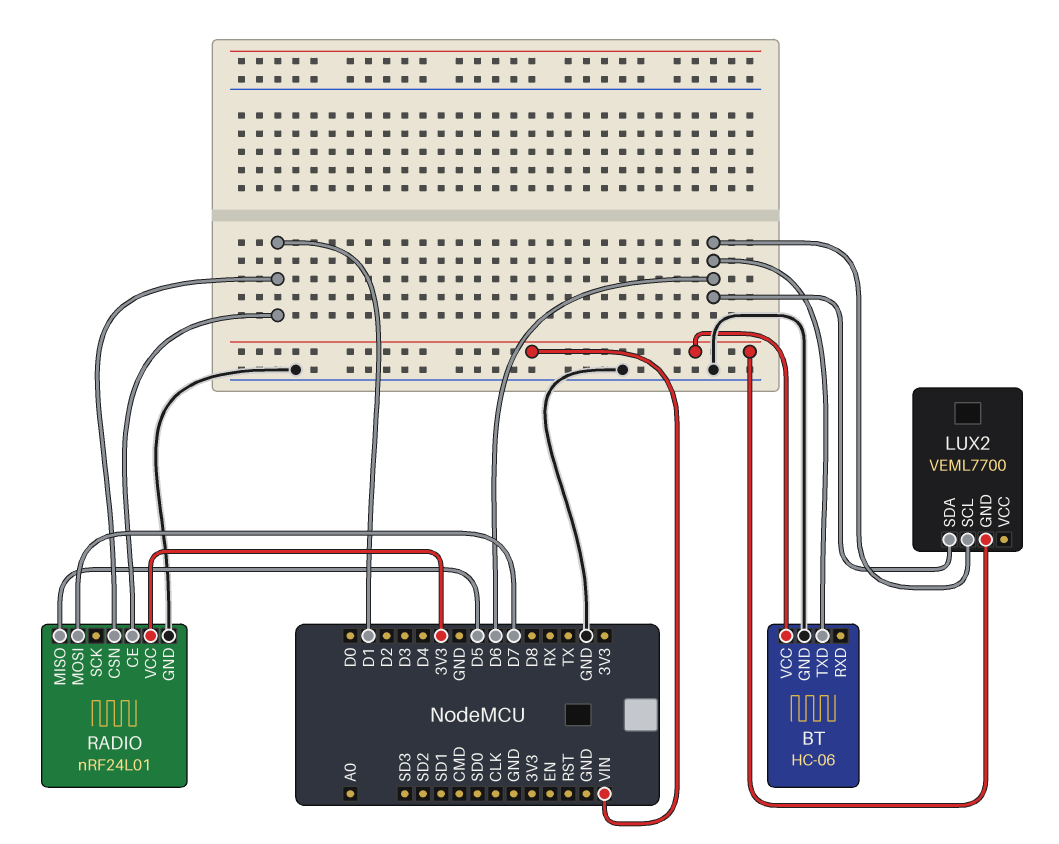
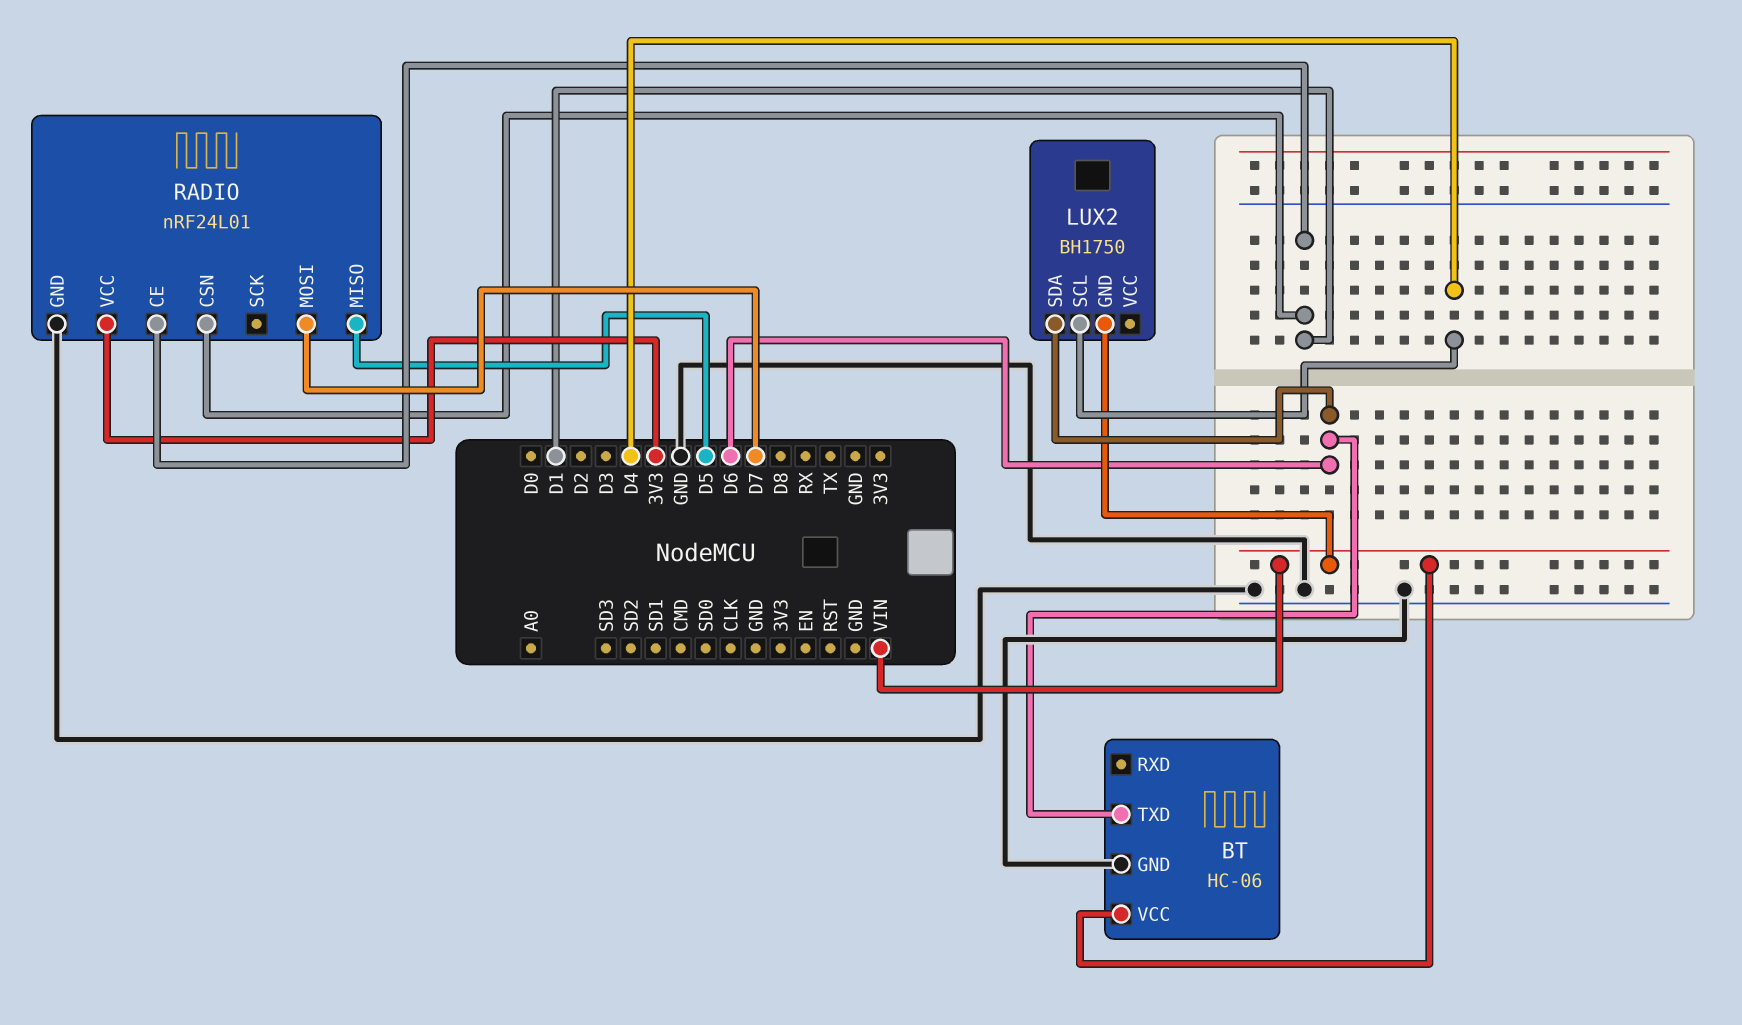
LUX2: VEML7700 -> BH1750
LUX2 pin SCL: D6 -> D4

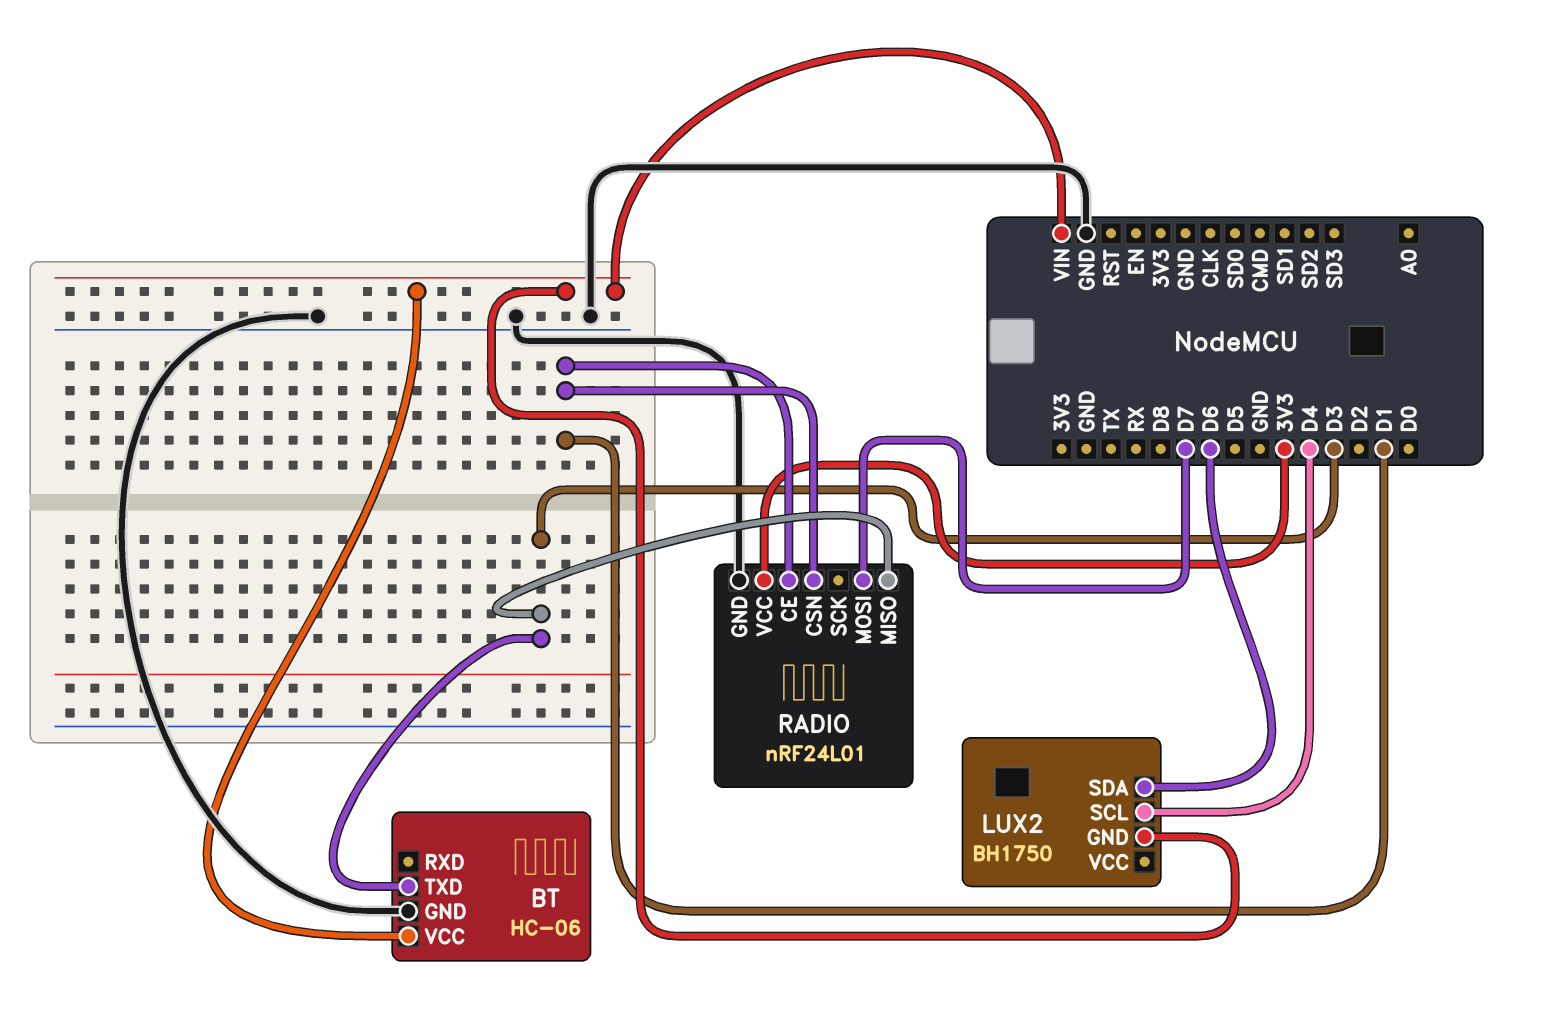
BT pin TXD: D6 -> D3
RADIO pin MISO: D5 -> D3

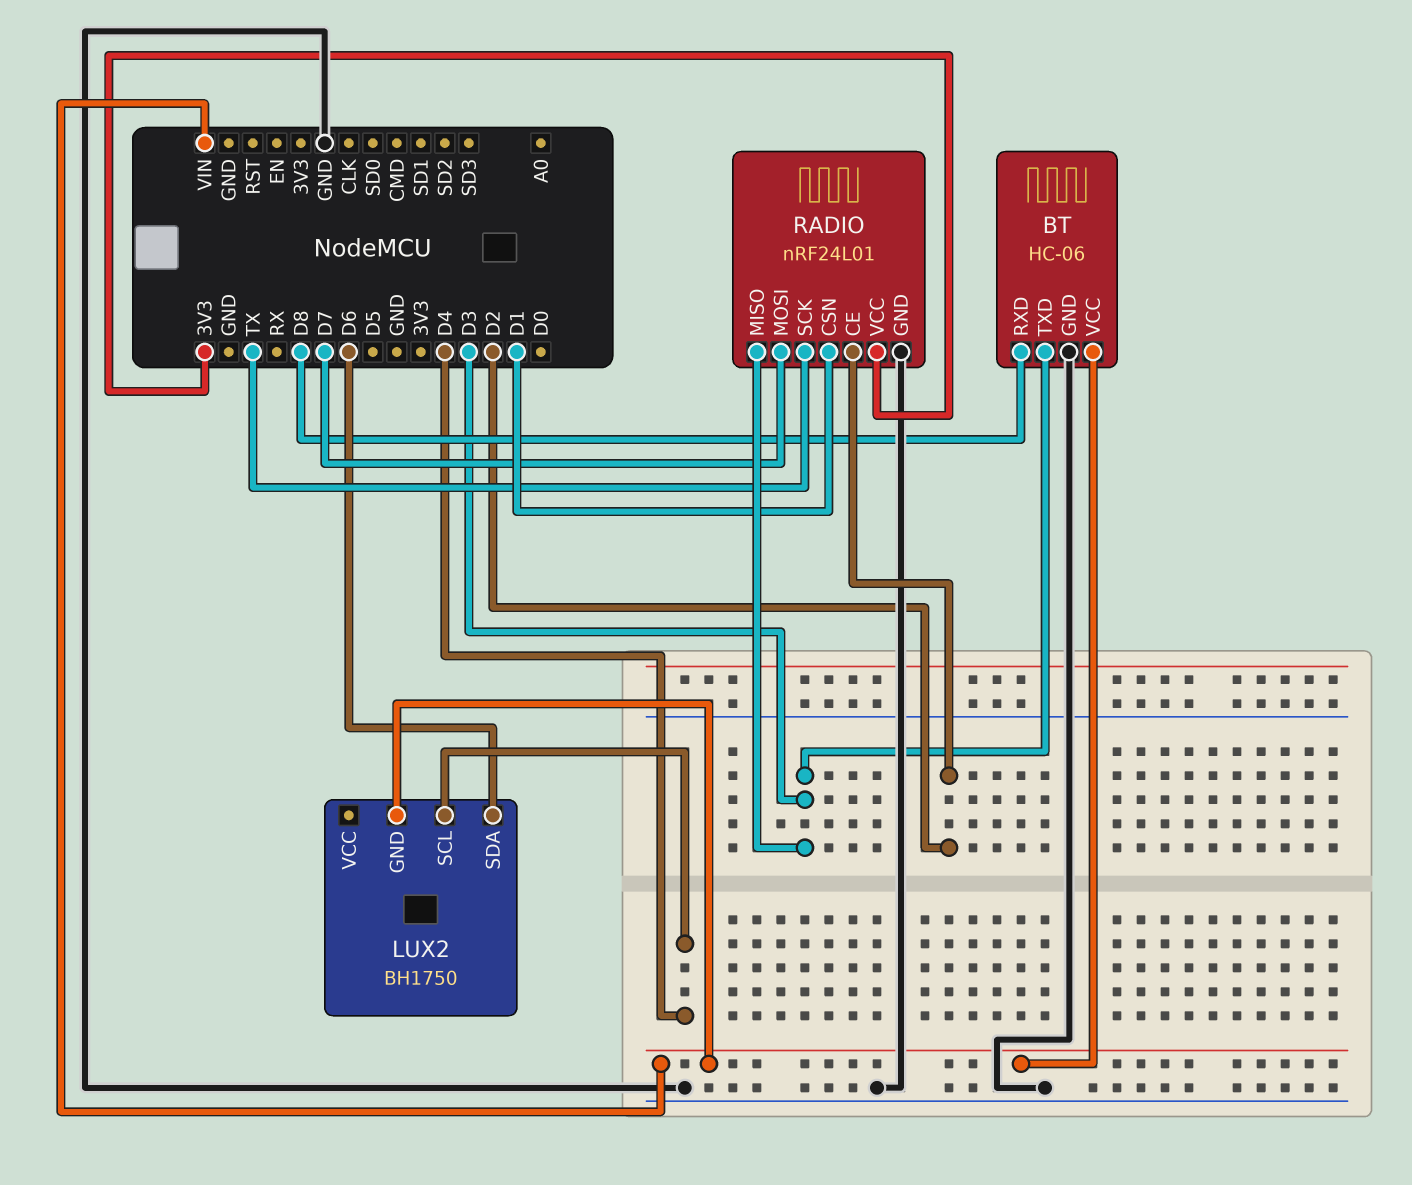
BT pin RXD: none -> D8
RADIO pin CE: D1 -> D2
RADIO pin SCK: none -> TX

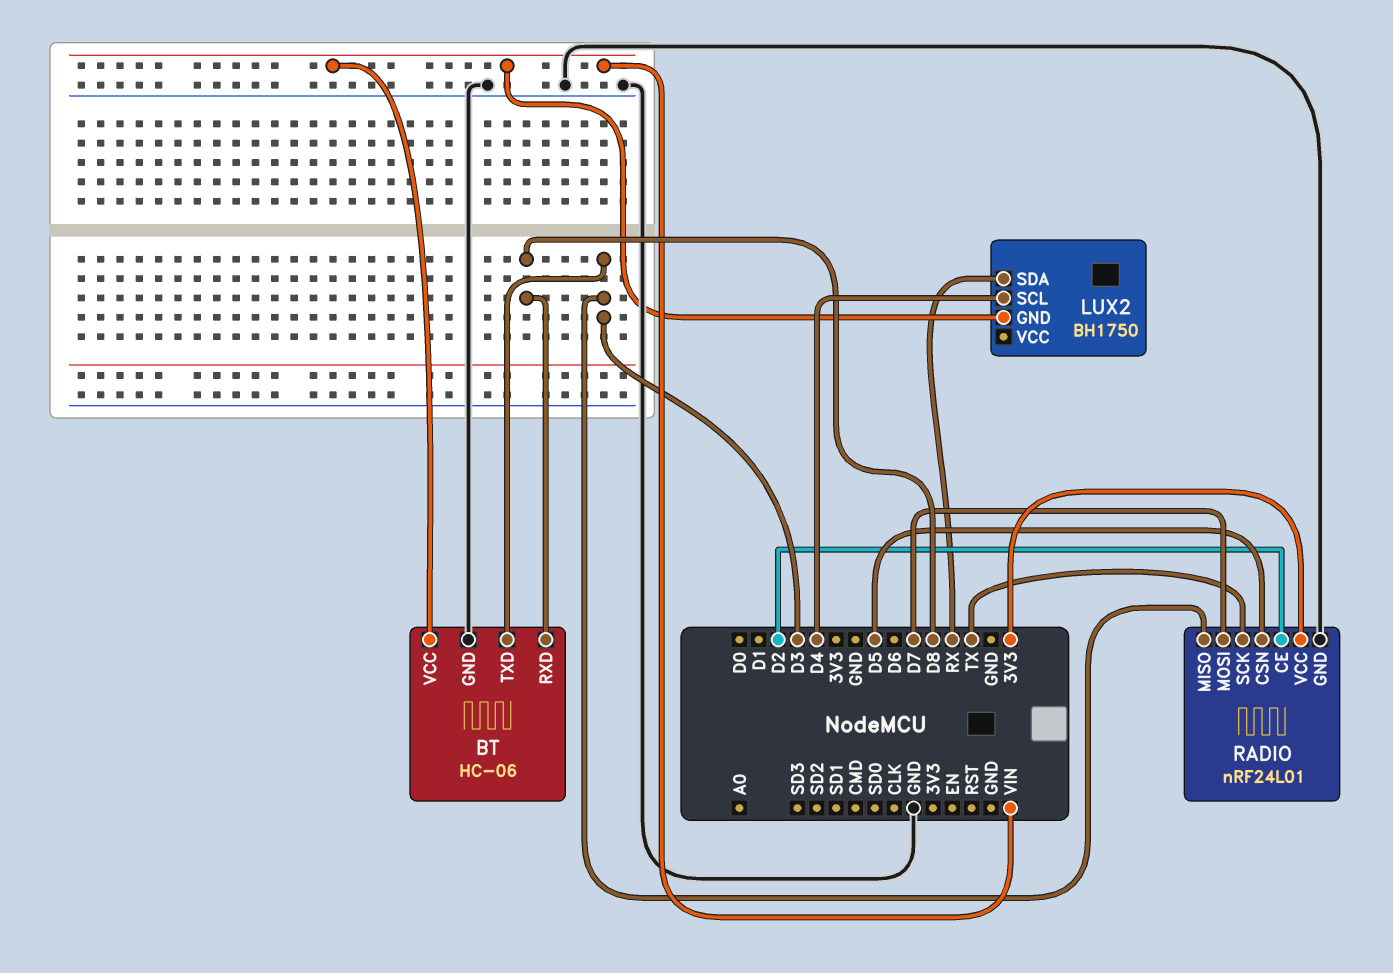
LUX2 pin SDA: D6 -> RX
RADIO pin CSN: D1 -> D5

